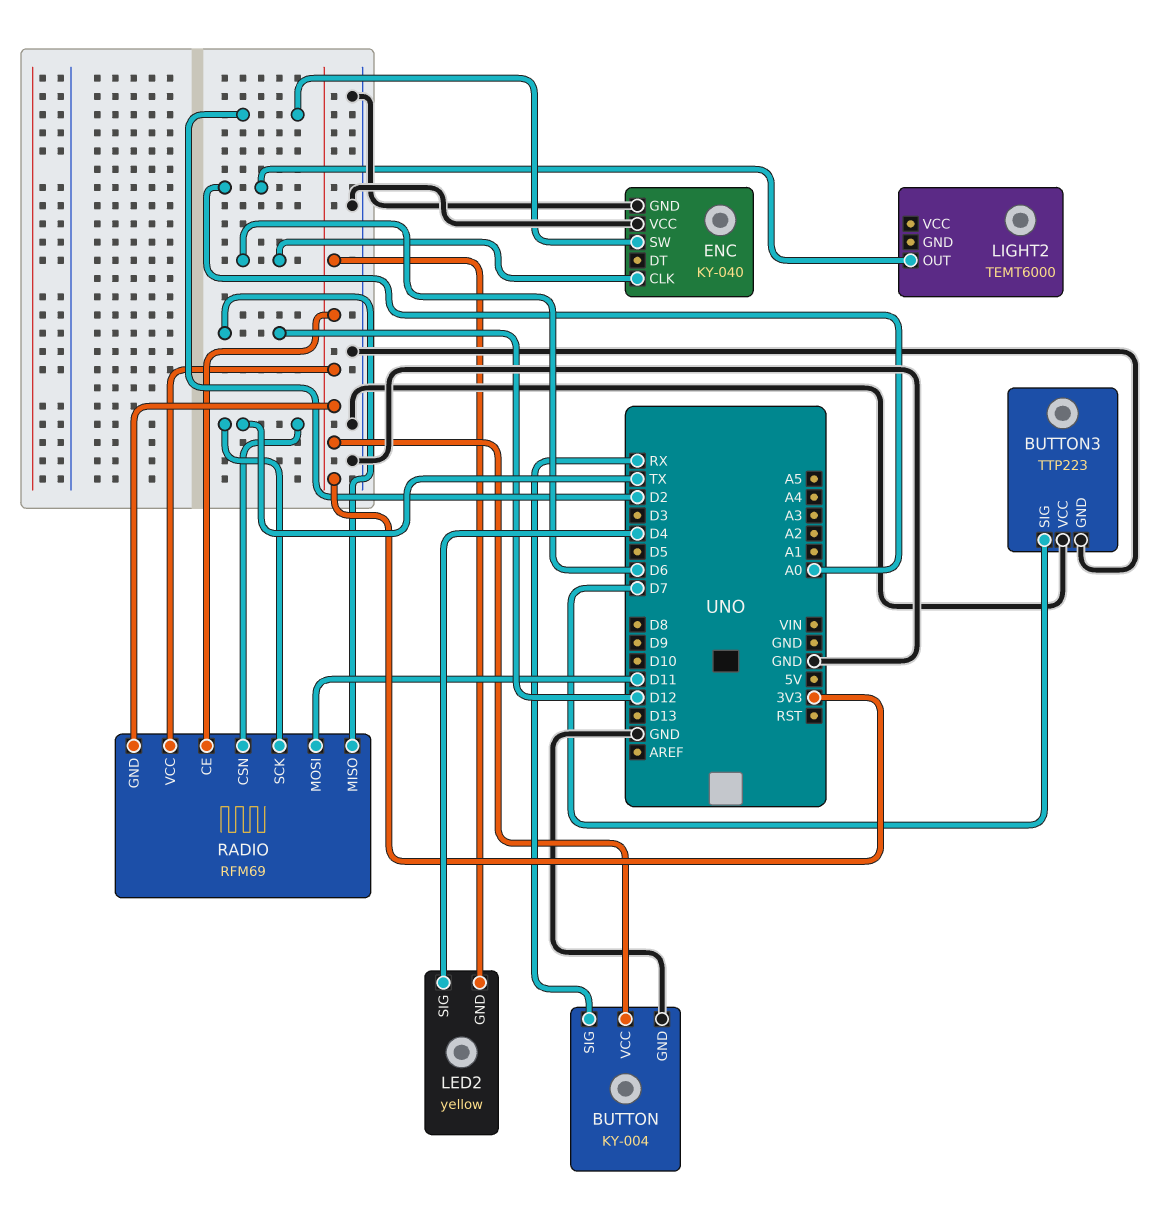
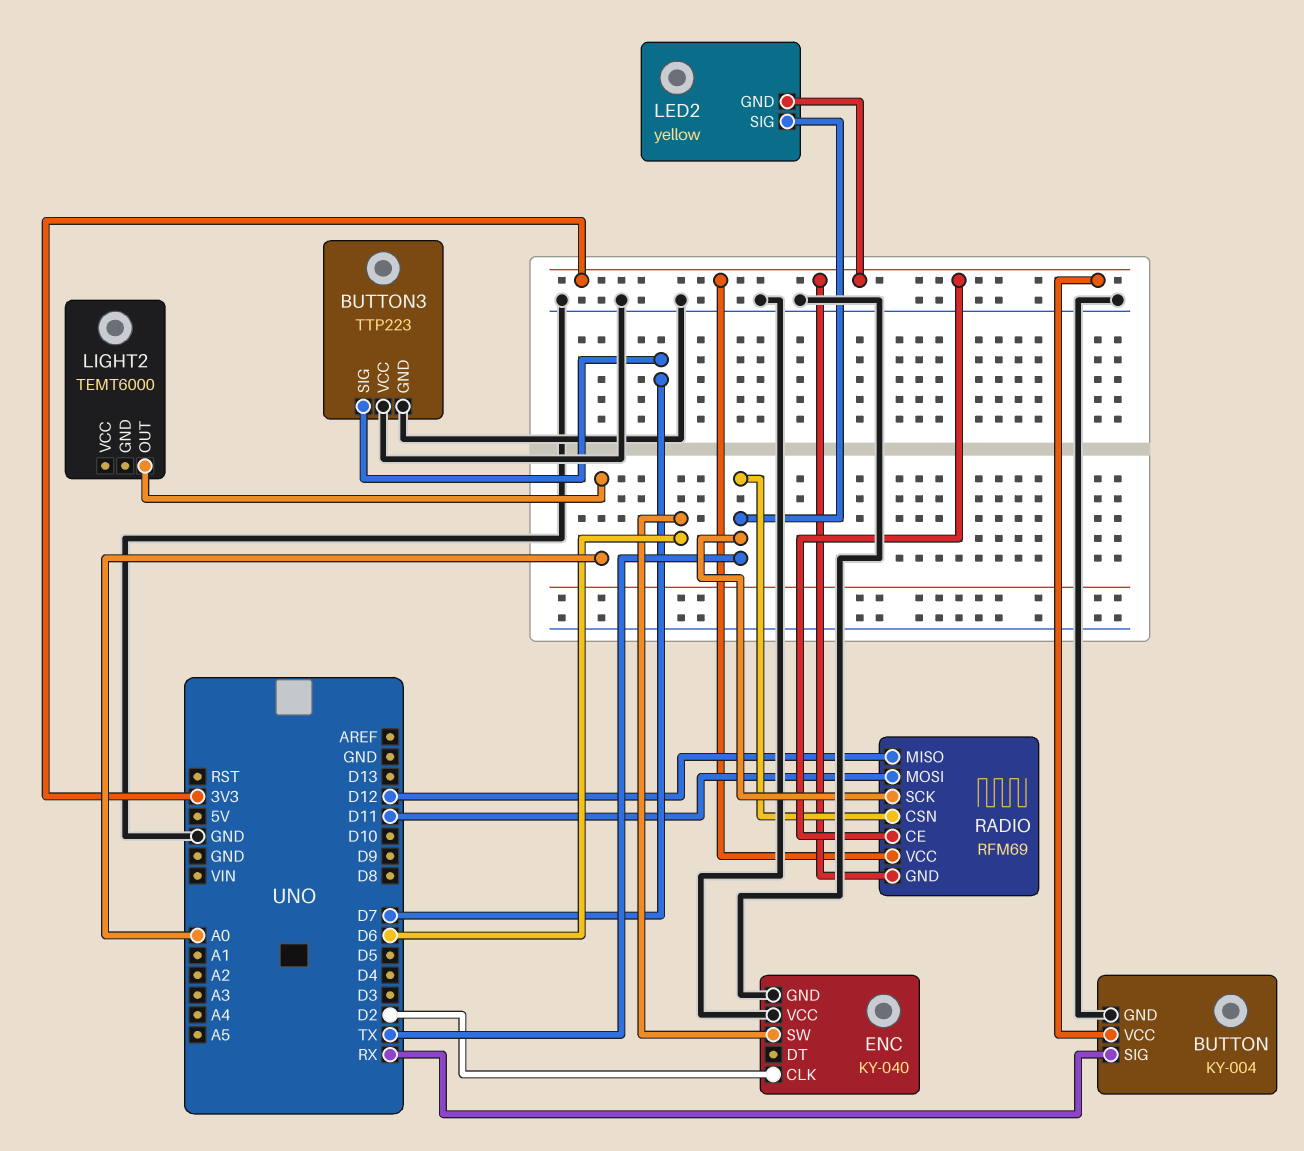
ENC pin CLK: D6 -> D2
ENC pin SW: D2 -> D6
LED2 pin SIG: D4 -> TX

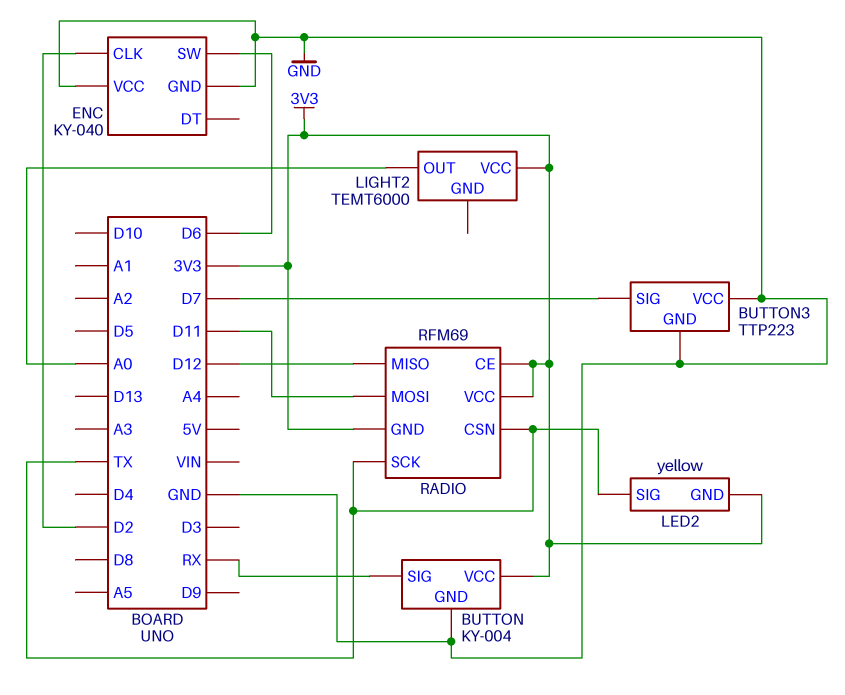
LIGHT2 pin VCC: none -> 3V3

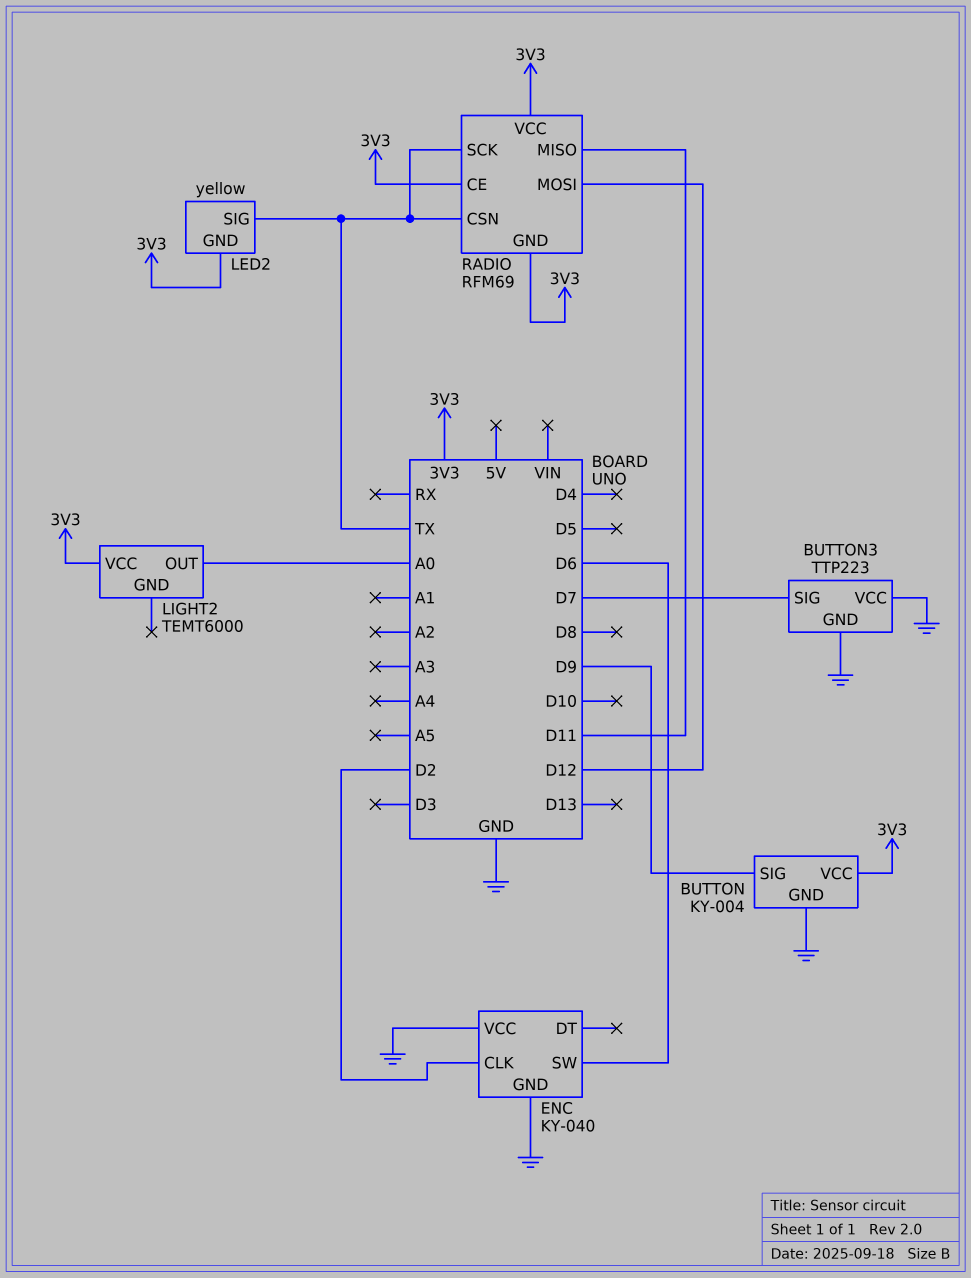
BUTTON pin SIG: RX -> D9
RADIO pin MISO: D12 -> D11
RADIO pin MOSI: D11 -> D12

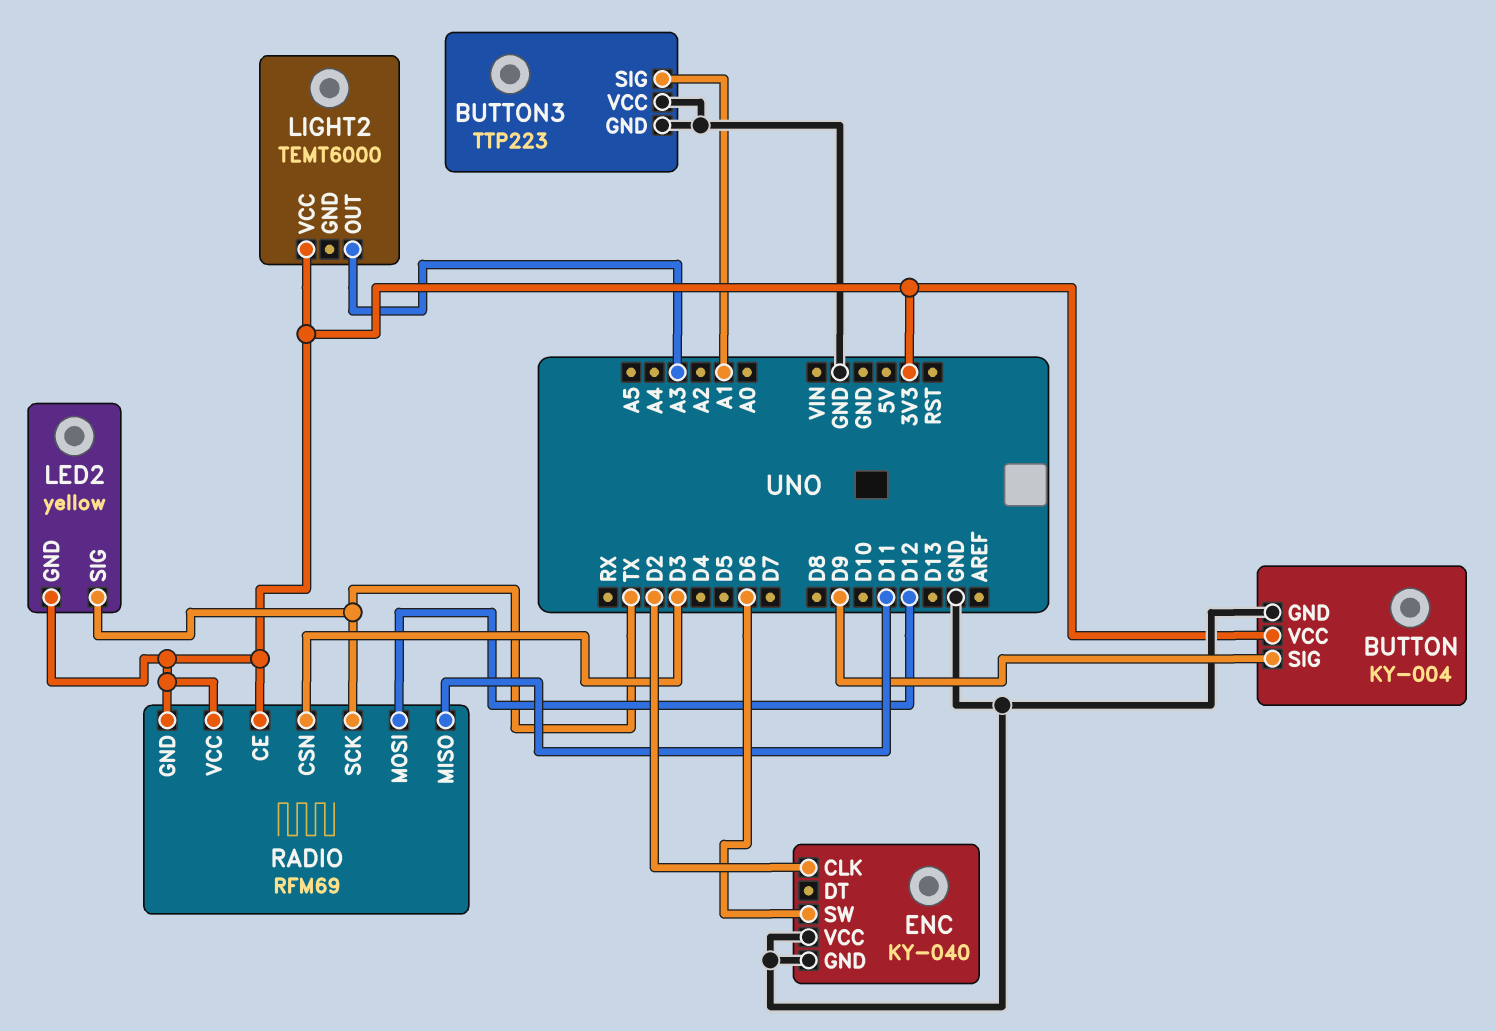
BUTTON3 pin SIG: D7 -> A1
LIGHT2 pin OUT: A0 -> A3
RADIO pin CSN: TX -> D3

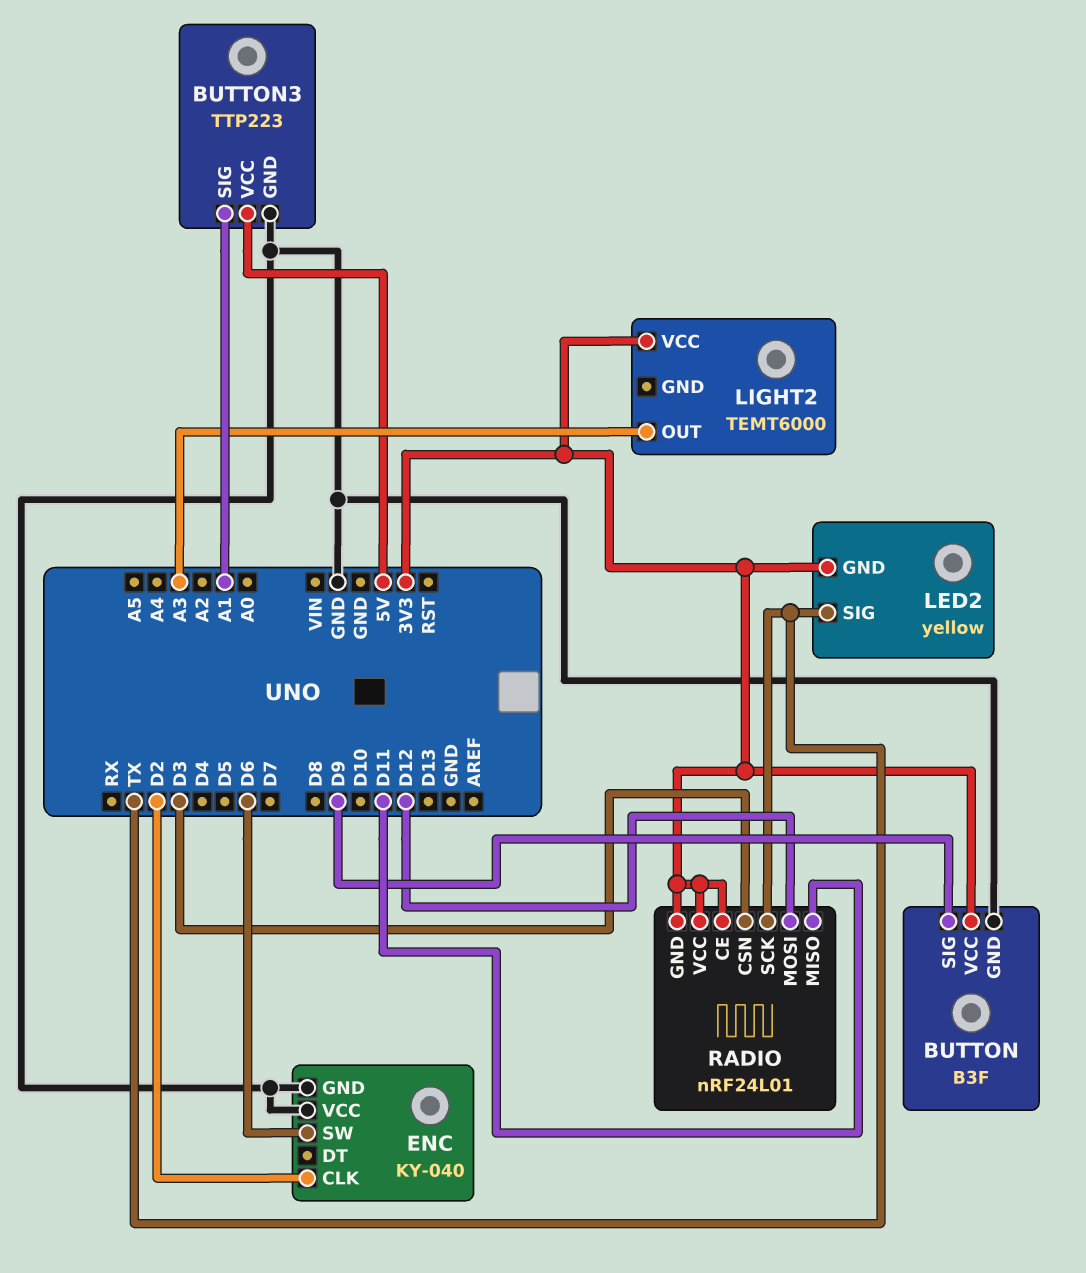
BUTTON: KY-004 -> B3F
BUTTON3 pin VCC: GND -> 5V
RADIO: RFM69 -> nRF24L01

